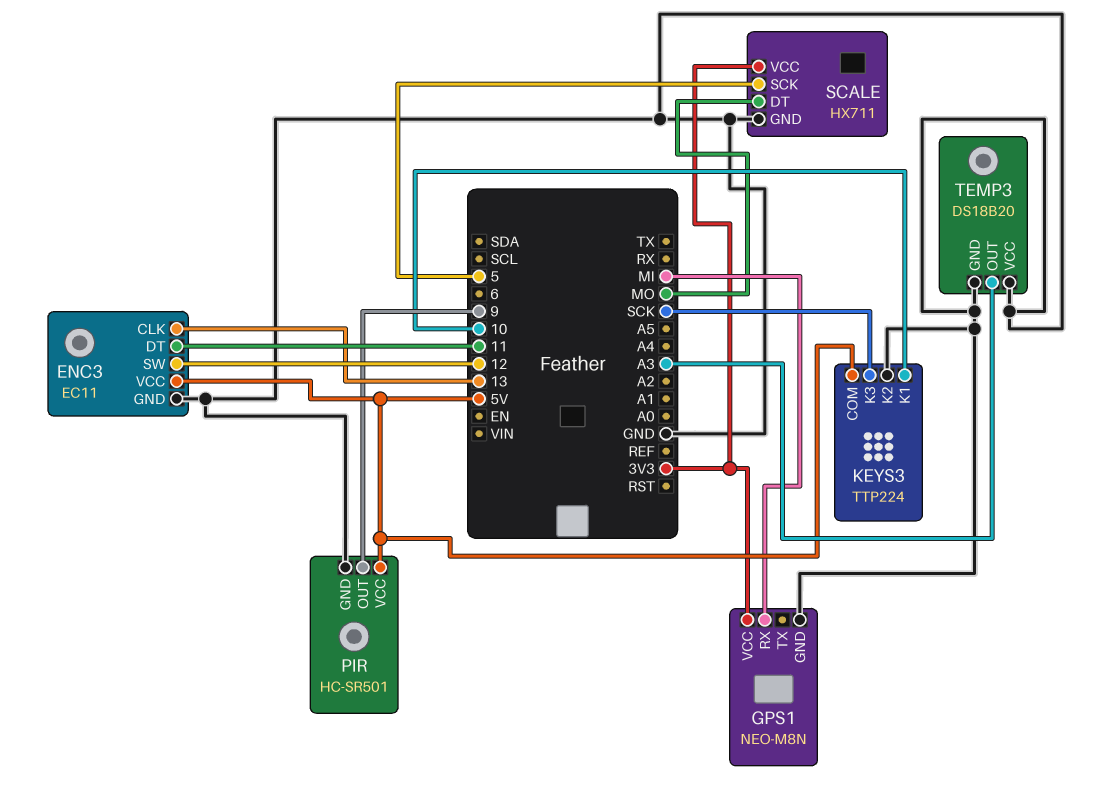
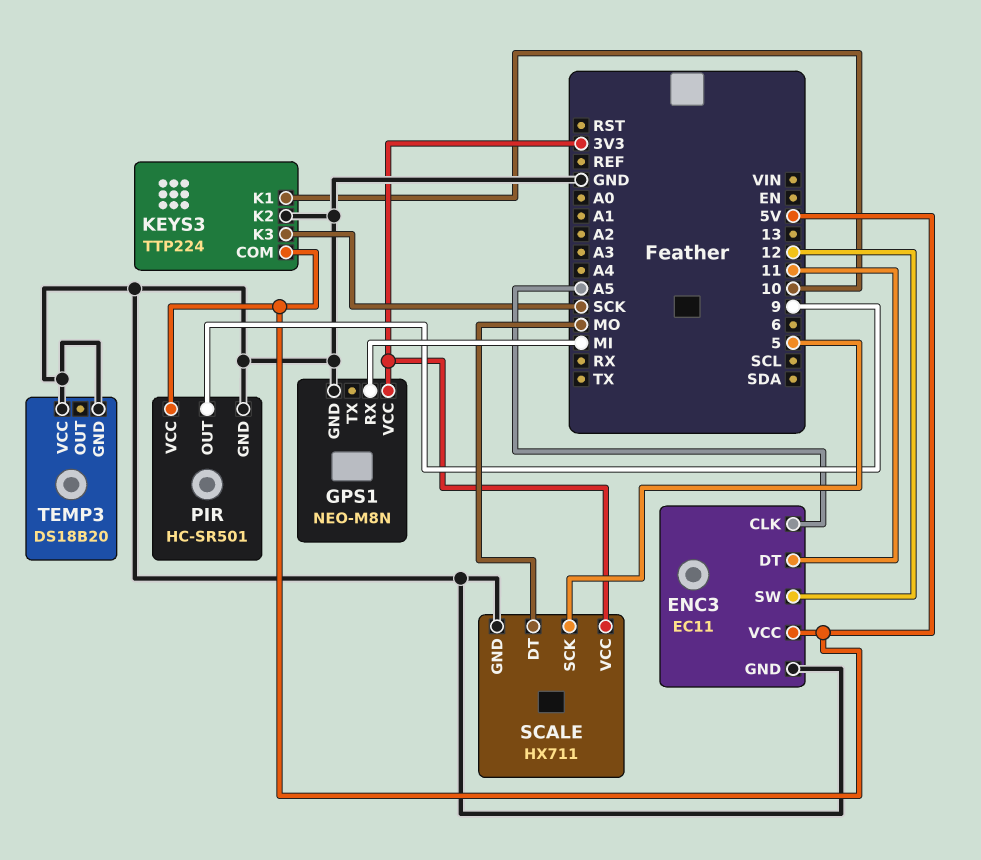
ENC3 pin CLK: 13 -> A5
TEMP3 pin OUT: A3 -> none

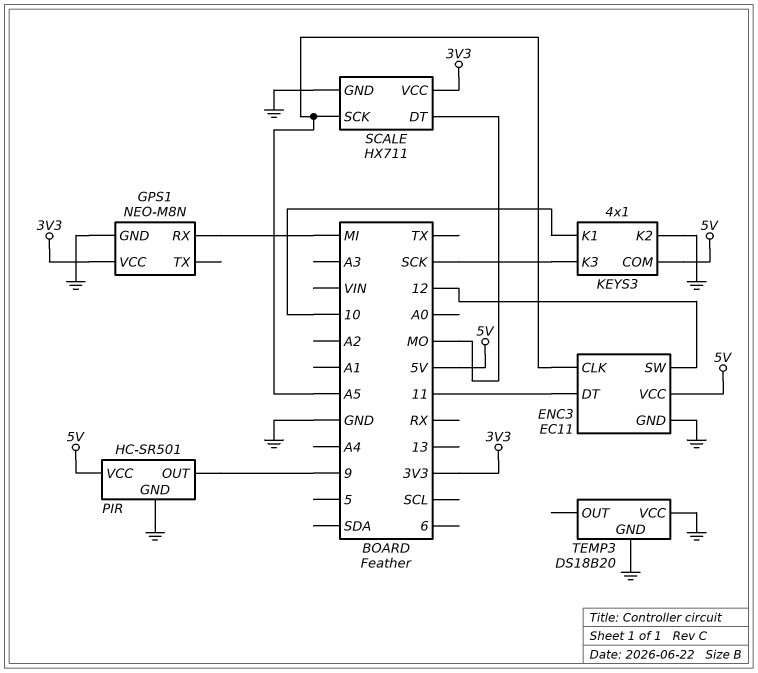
KEYS3: TTP224 -> 4x1
SCALE pin SCK: 5 -> A5

